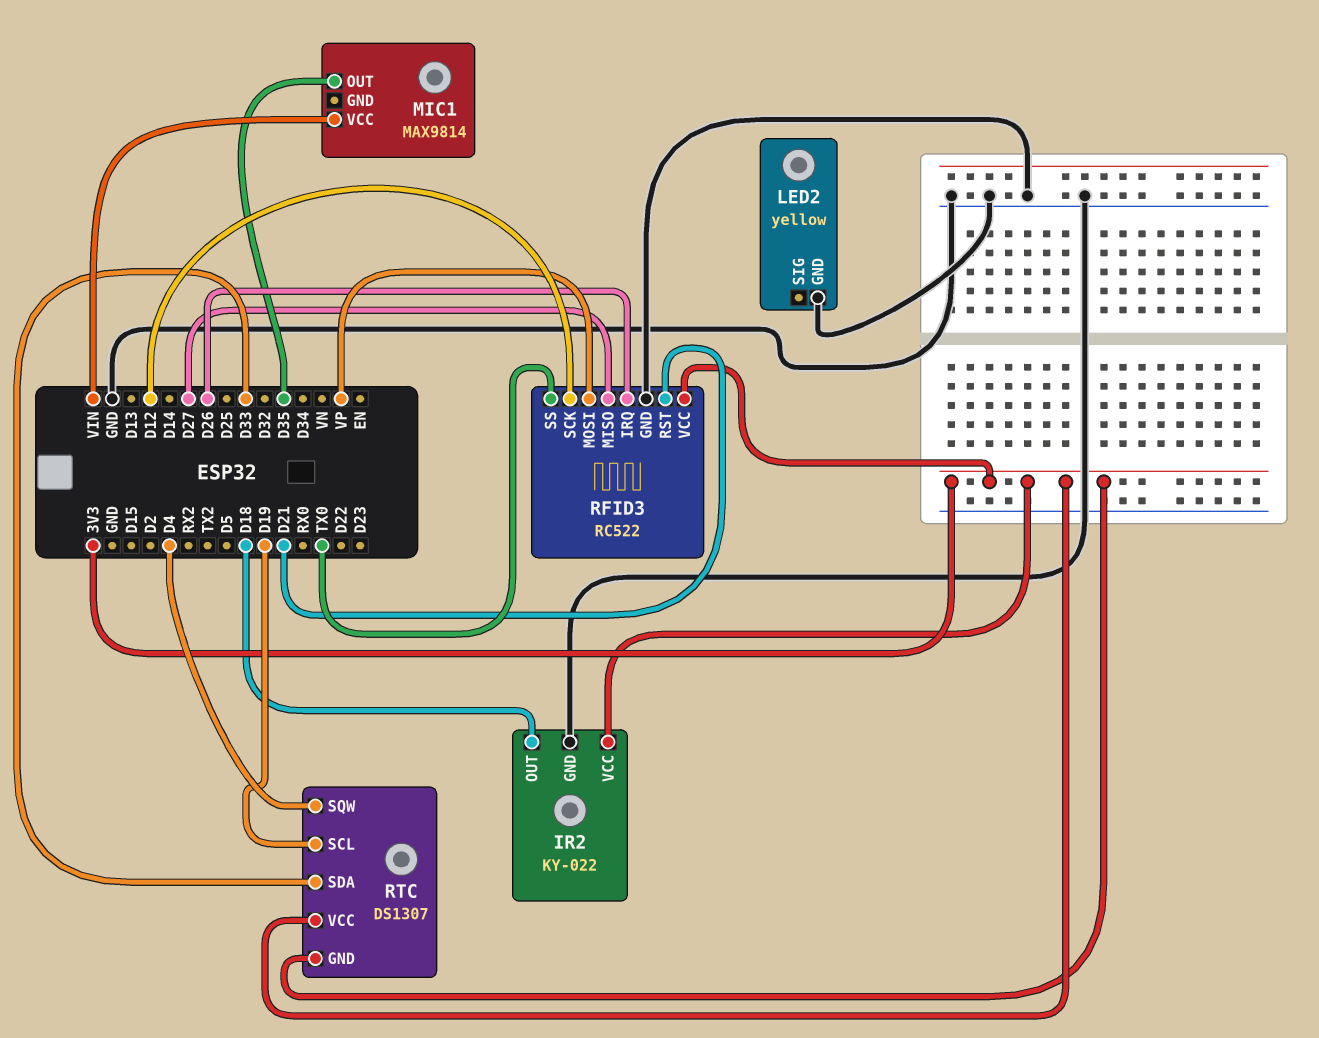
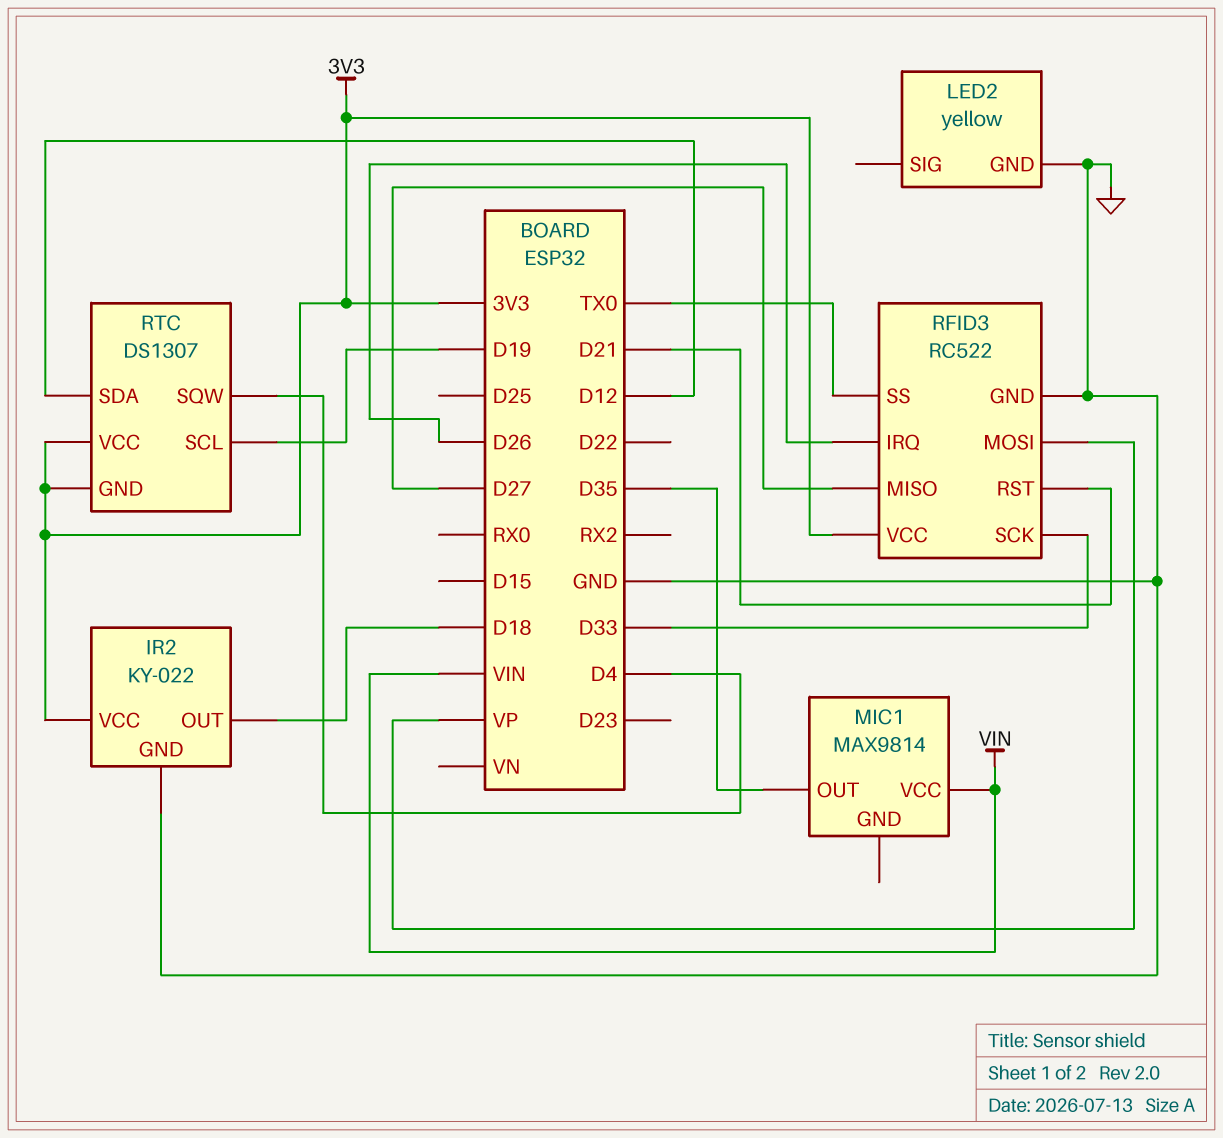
RFID3 pin SCK: D12 -> D33
RTC pin SDA: D33 -> D12

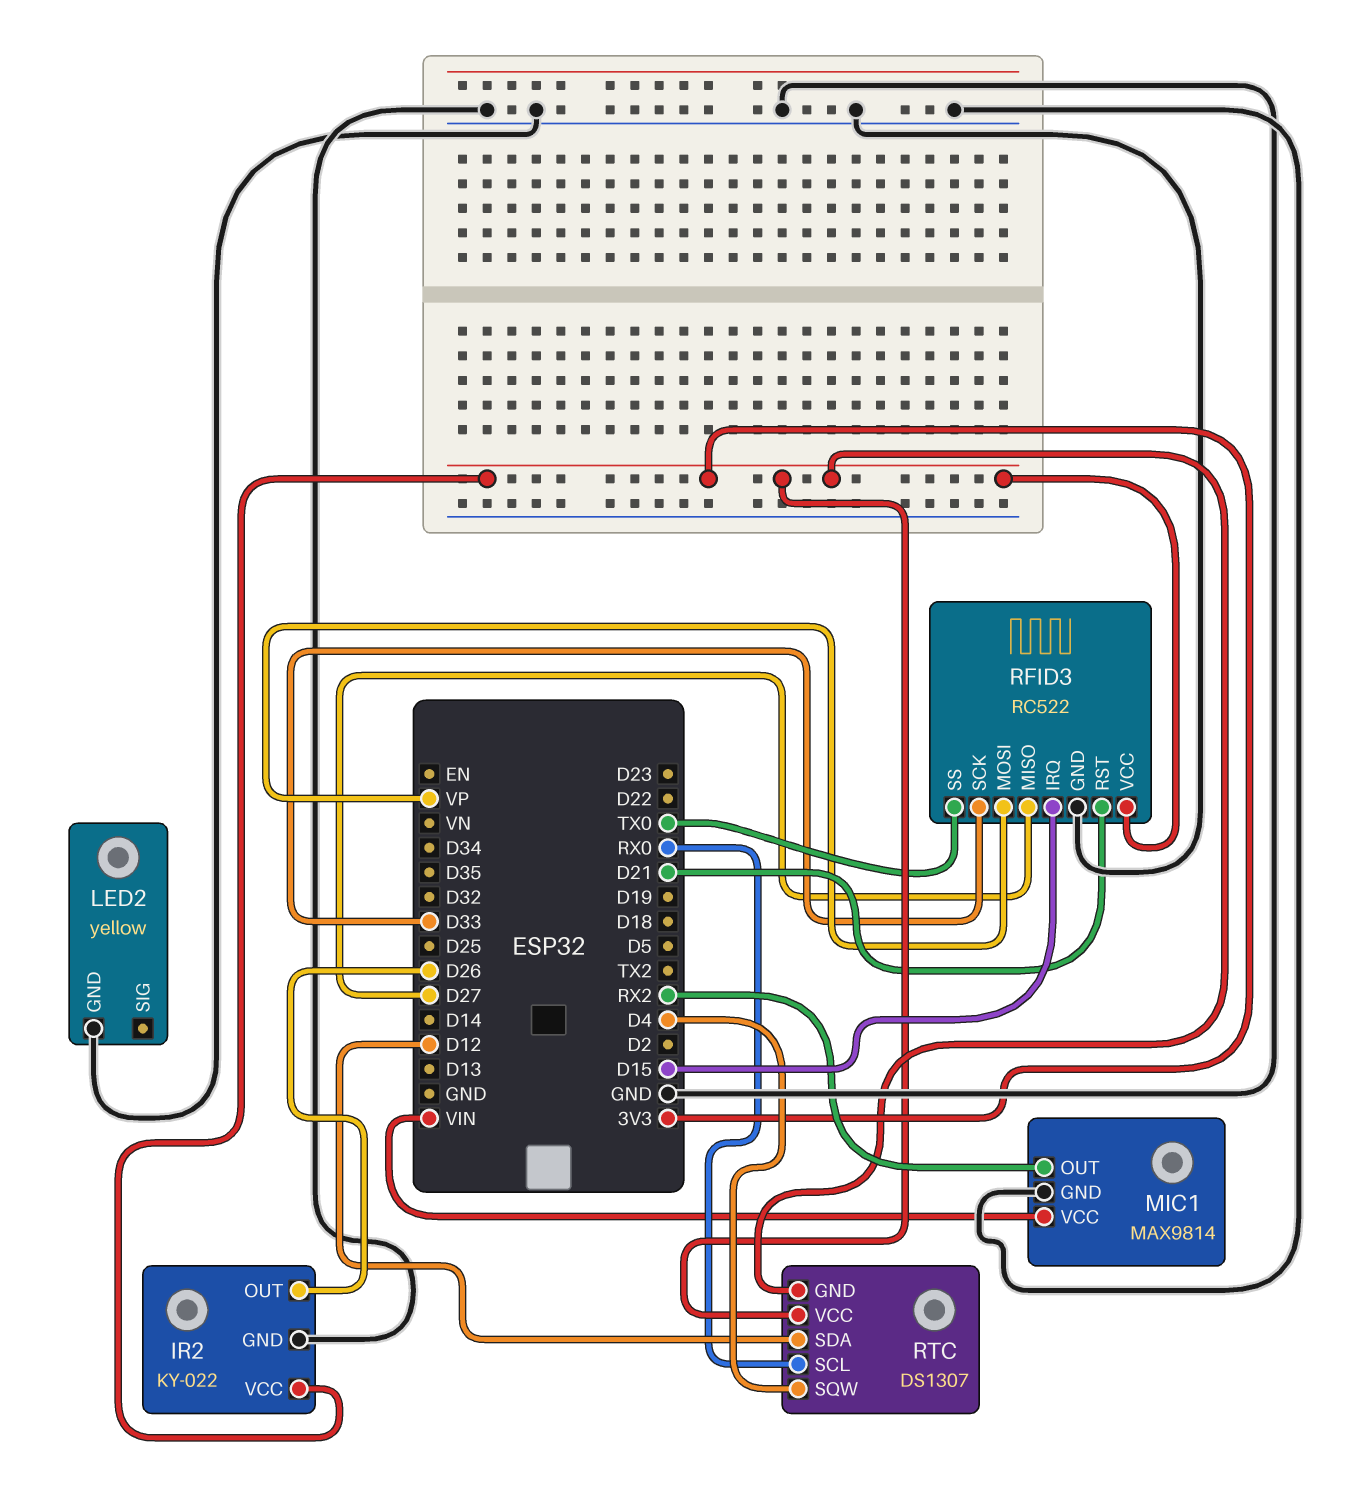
IR2 pin OUT: D18 -> D26
MIC1 pin GND: none -> GND
MIC1 pin OUT: D35 -> RX2
RFID3 pin IRQ: D26 -> D15
RTC pin SCL: D19 -> RX0

